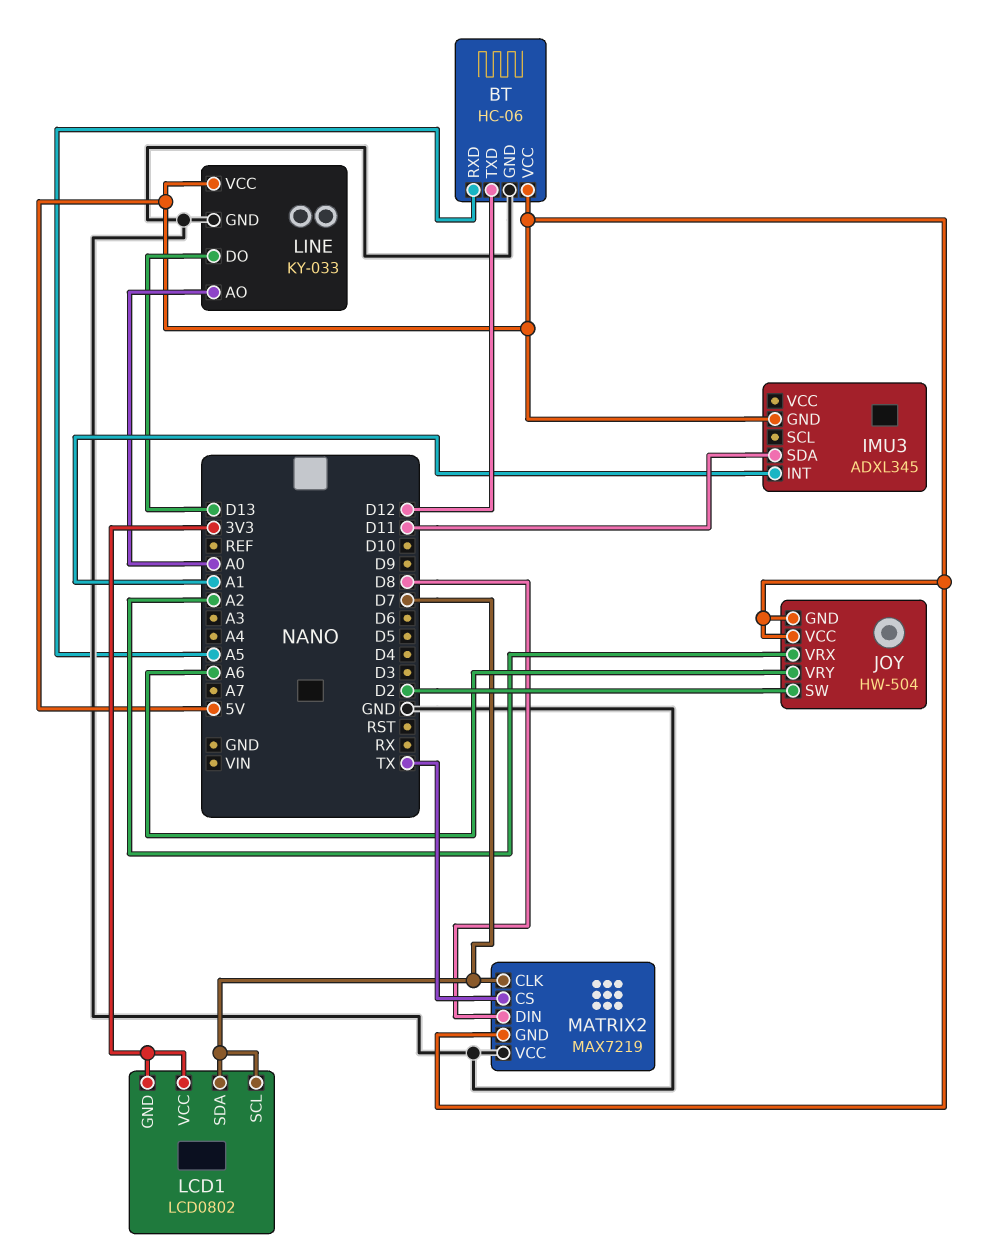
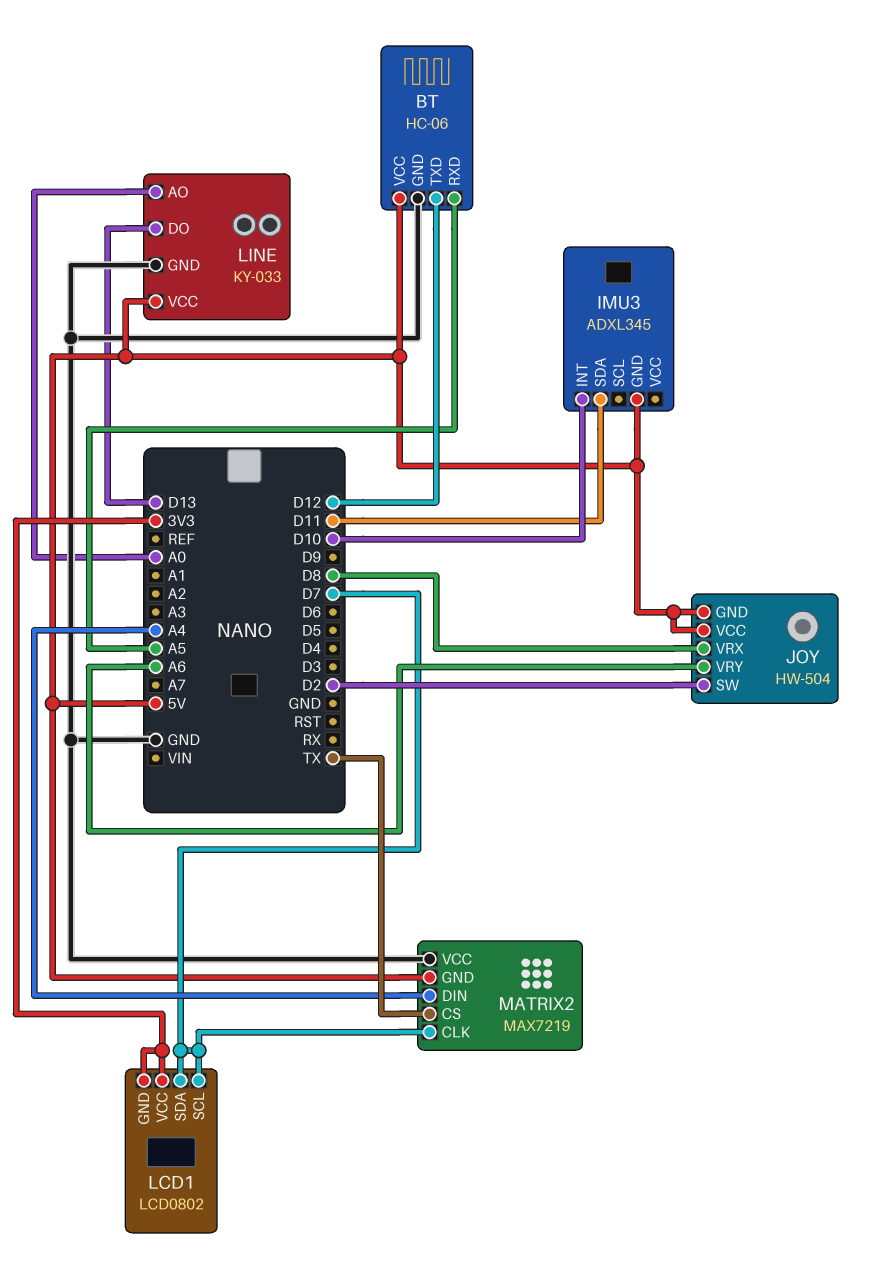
IMU3 pin INT: A1 -> D10
JOY pin VRX: A2 -> D8
MATRIX2 pin DIN: D8 -> A4

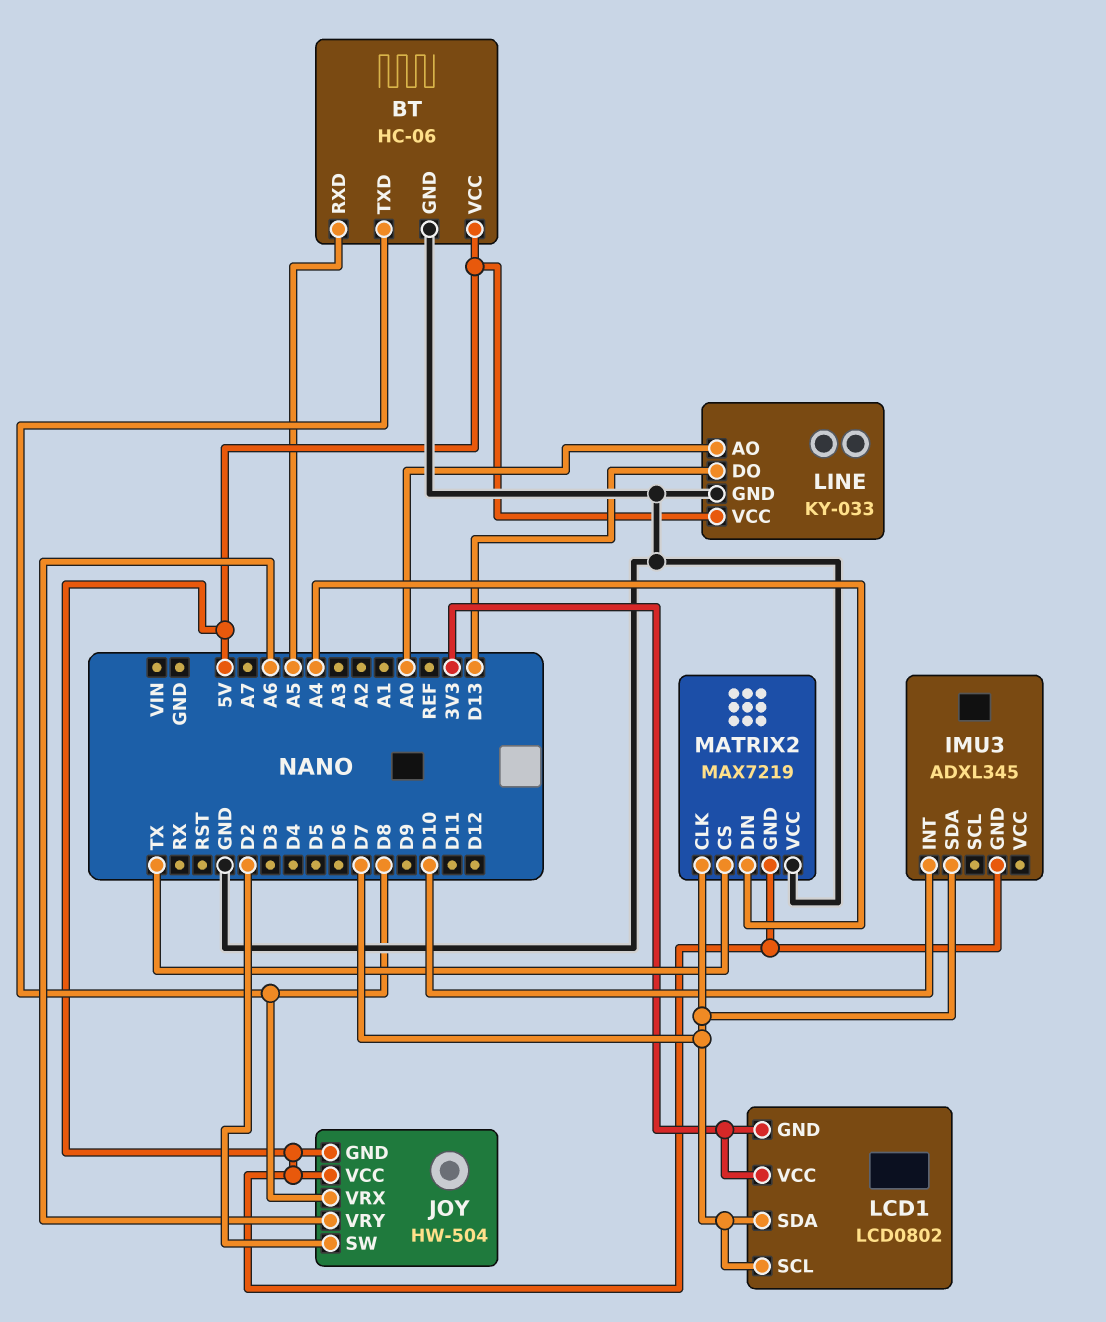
BT pin TXD: D12 -> D8
IMU3 pin SDA: D11 -> D7

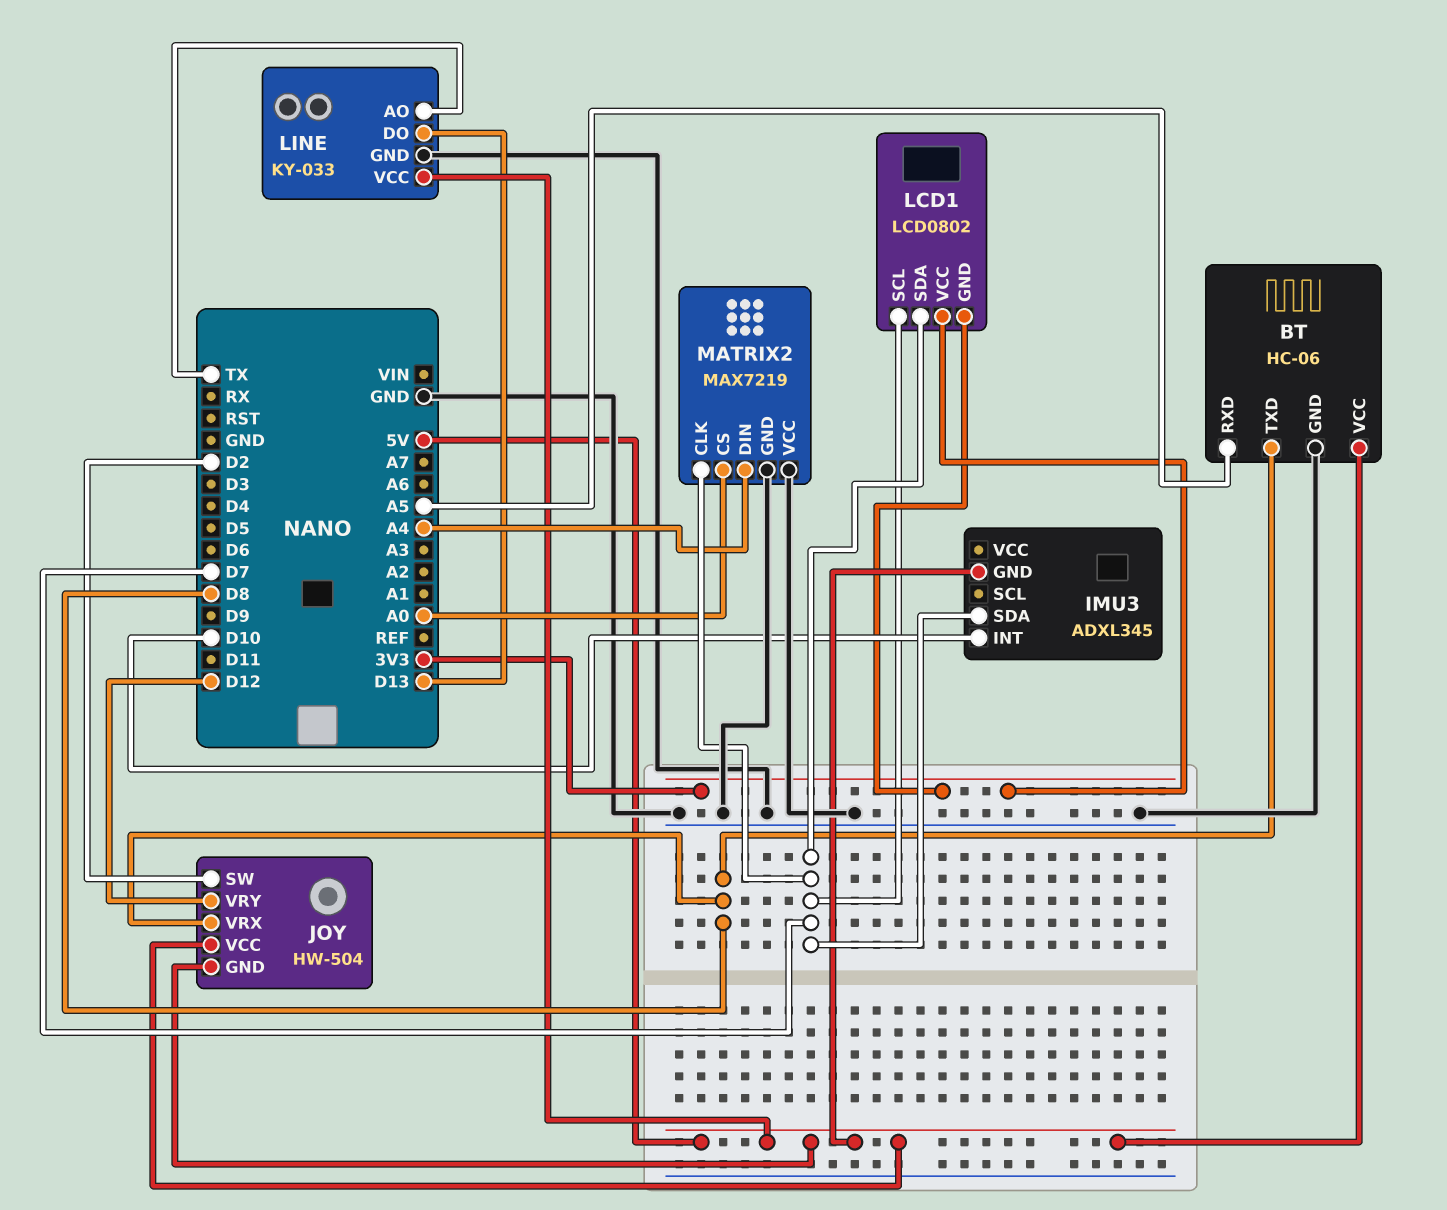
JOY pin VRY: A6 -> D12
LINE pin AO: A0 -> TX
MATRIX2 pin CS: TX -> A0
MATRIX2 pin GND: 5V -> GND

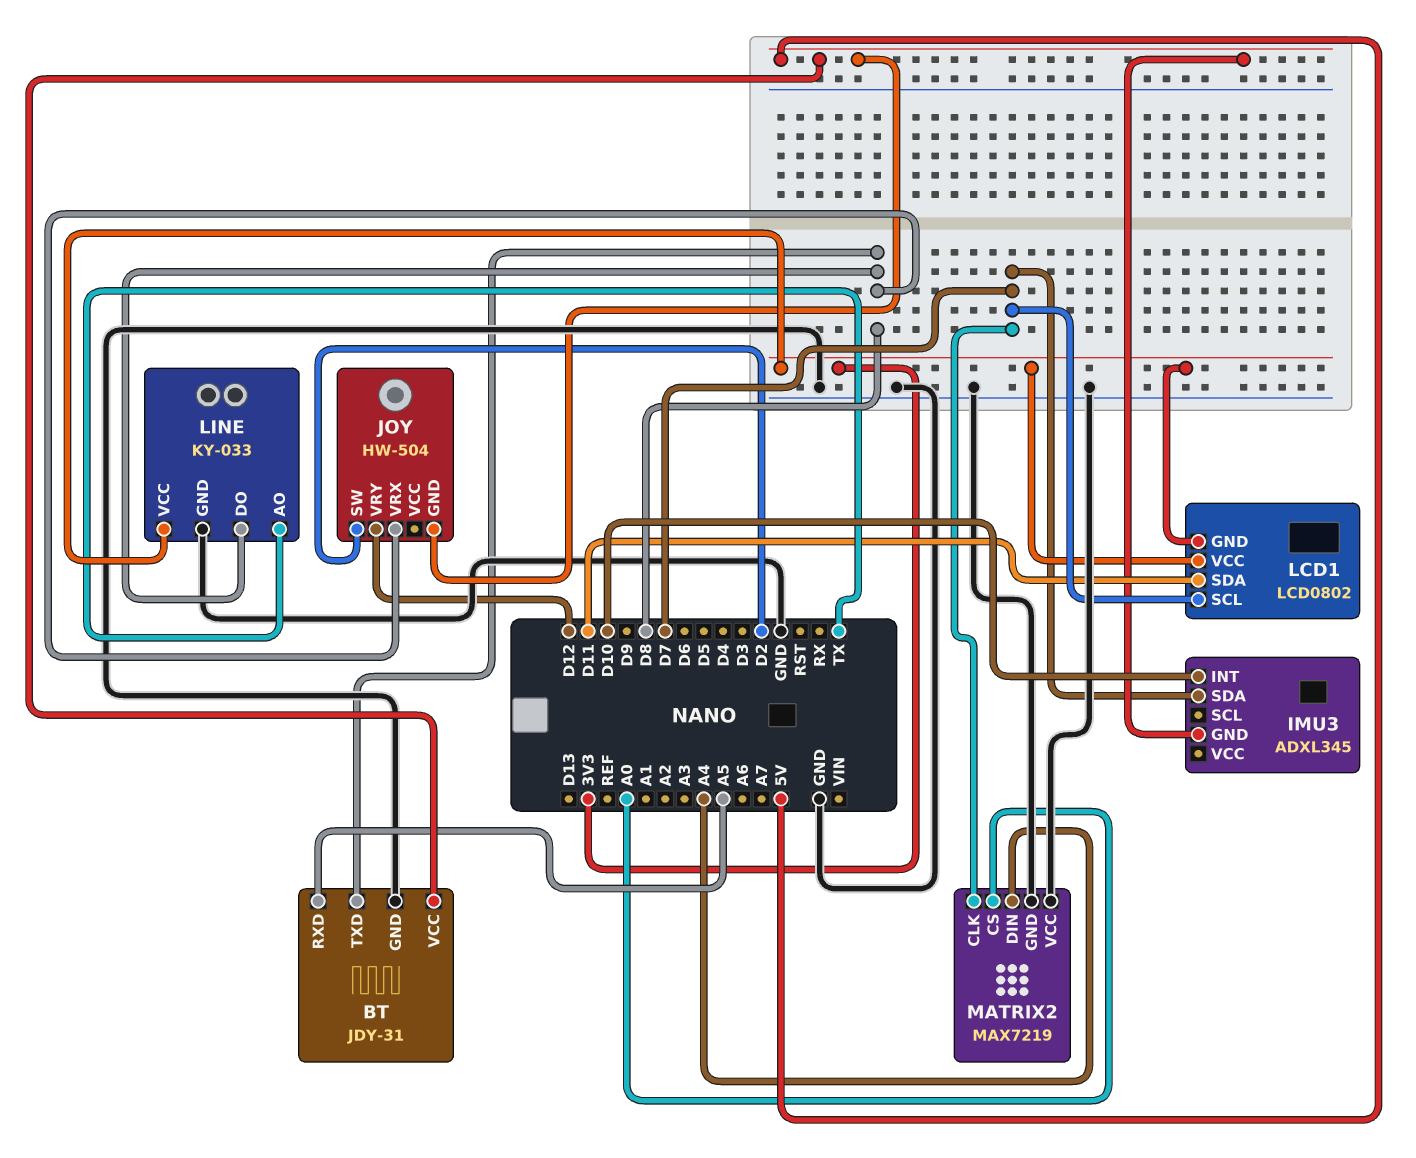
BT: HC-06 -> JDY-31
JOY pin VCC: 5V -> none
LCD1 pin SDA: D7 -> D11
LINE pin DO: D13 -> D8
LINE pin VCC: 5V -> 3V3

